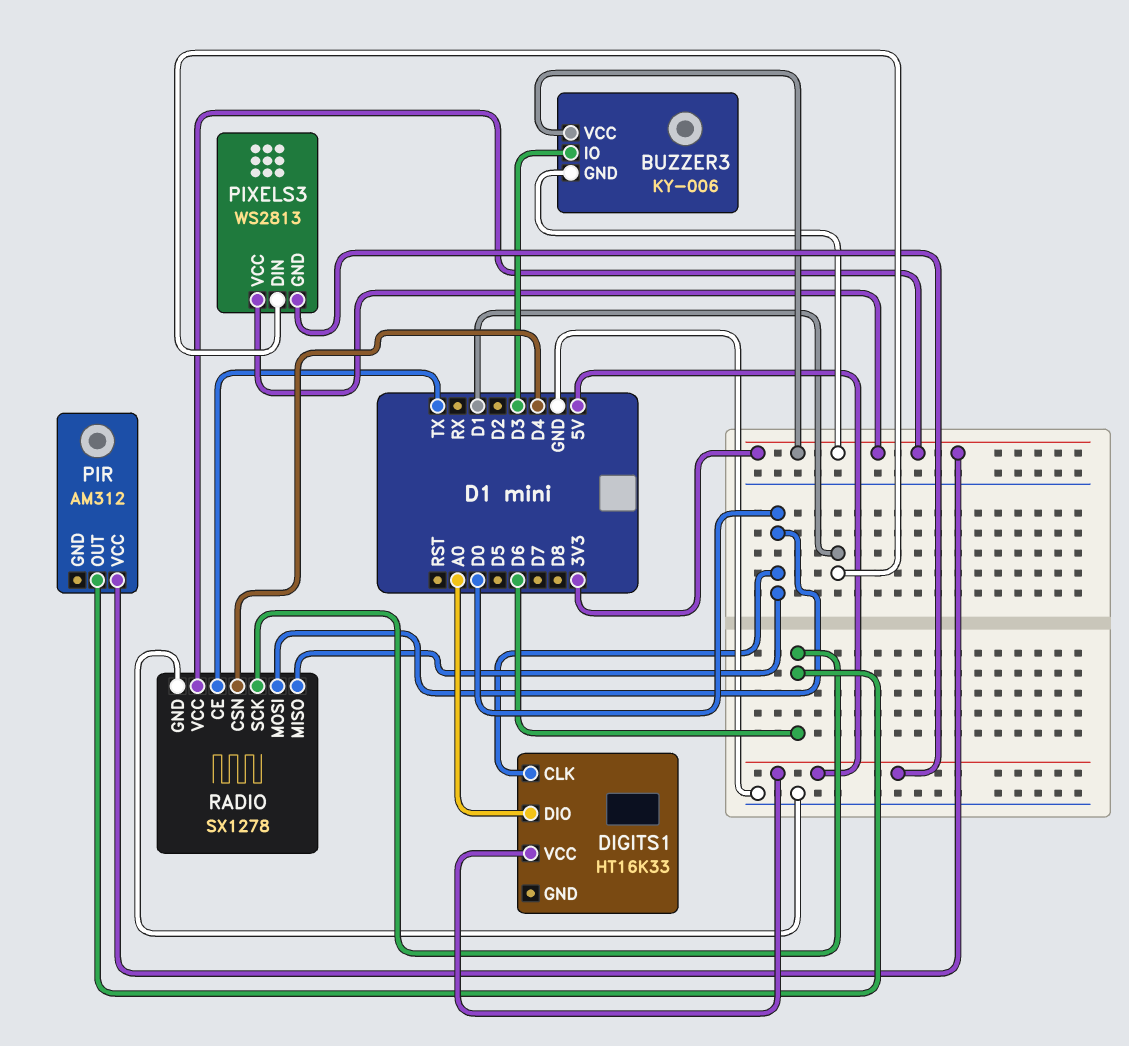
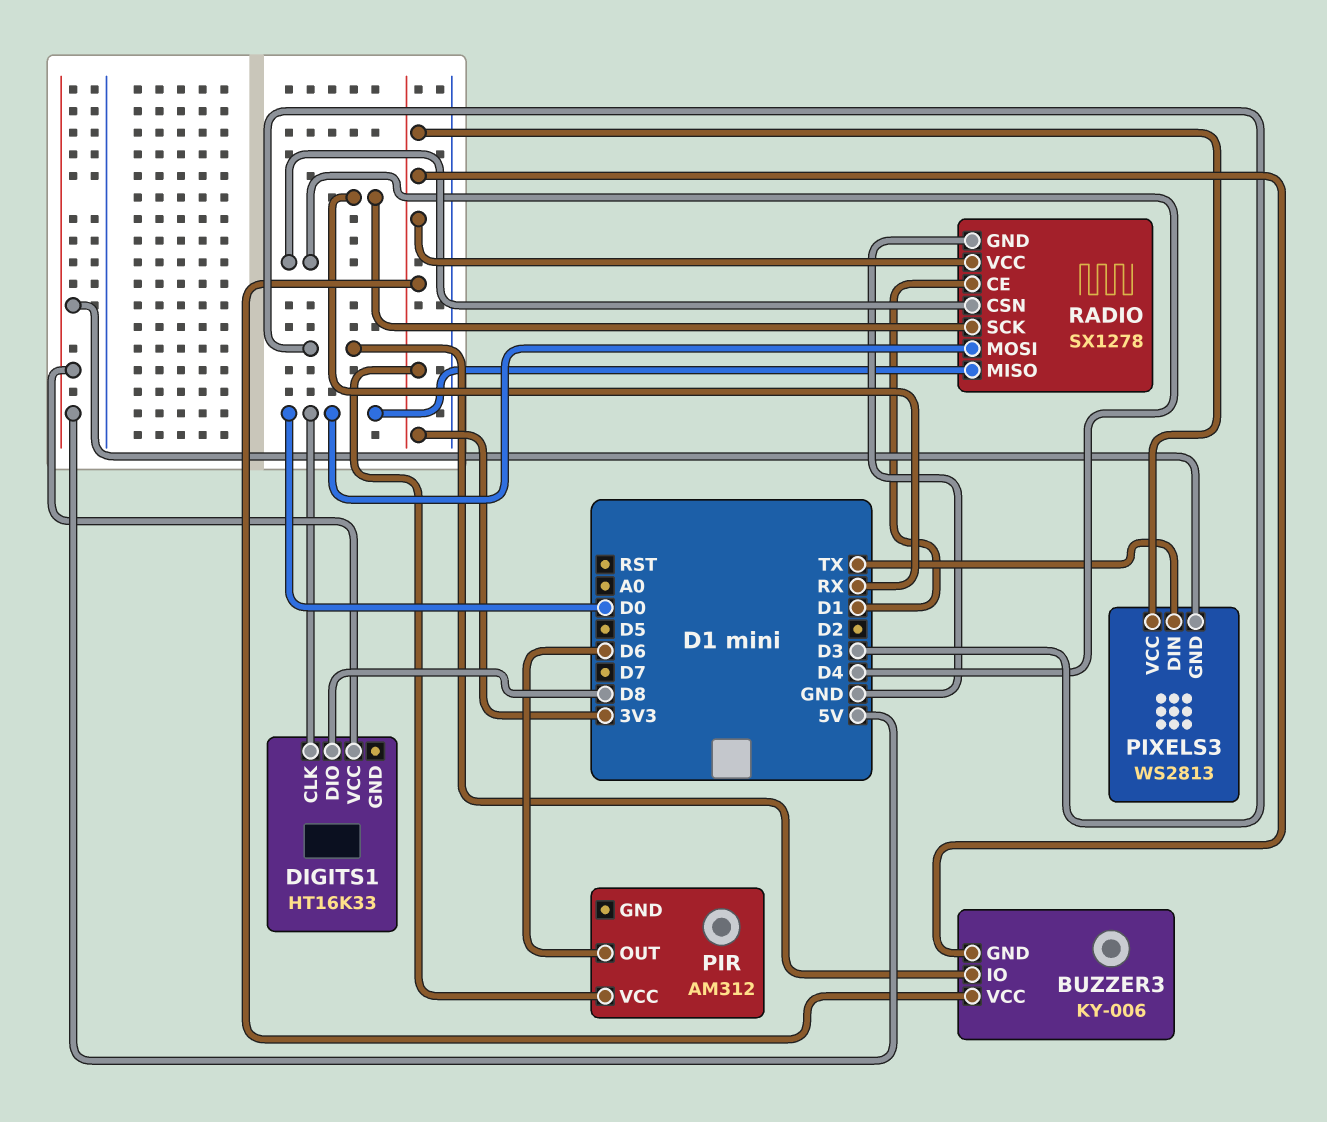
DIGITS1 pin DIO: A0 -> D8
PIXELS3 pin DIN: D1 -> TX
RADIO pin CE: TX -> D1
RADIO pin SCK: D6 -> RX

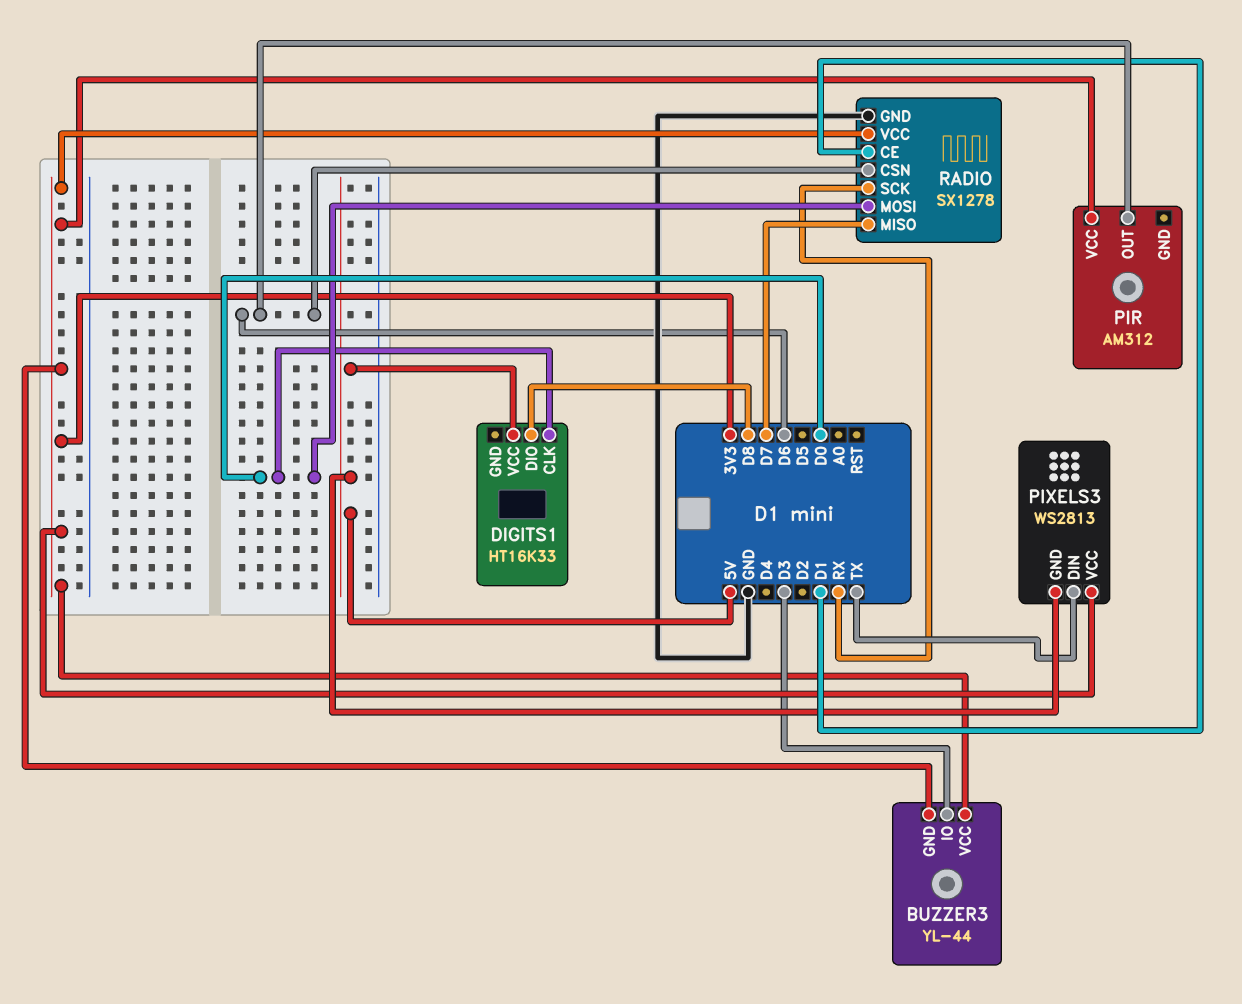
BUZZER3: KY-006 -> YL-44
RADIO pin CSN: D4 -> D6
RADIO pin MISO: D0 -> D7

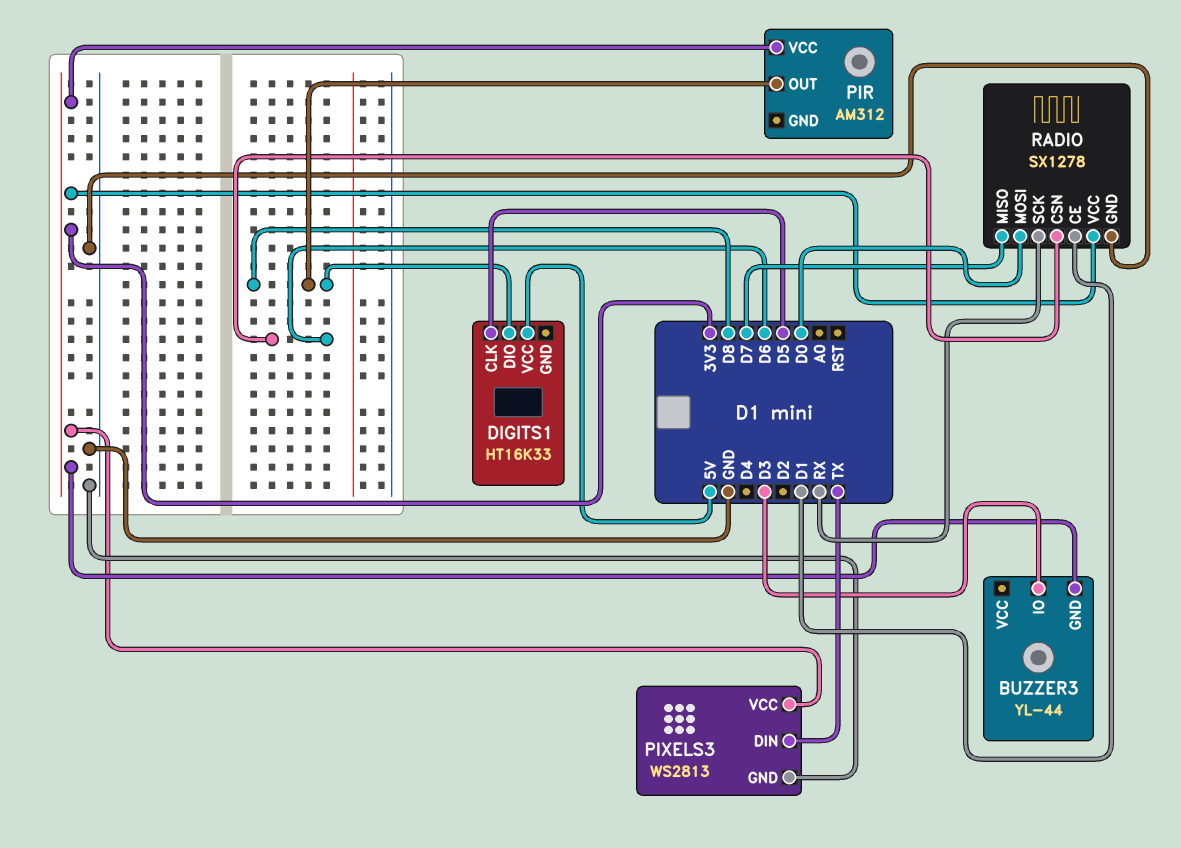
BUZZER3 pin VCC: 3V3 -> none
DIGITS1 pin CLK: D0 -> D5
PIR pin OUT: D6 -> D8
PIXELS3 pin GND: 5V -> GND

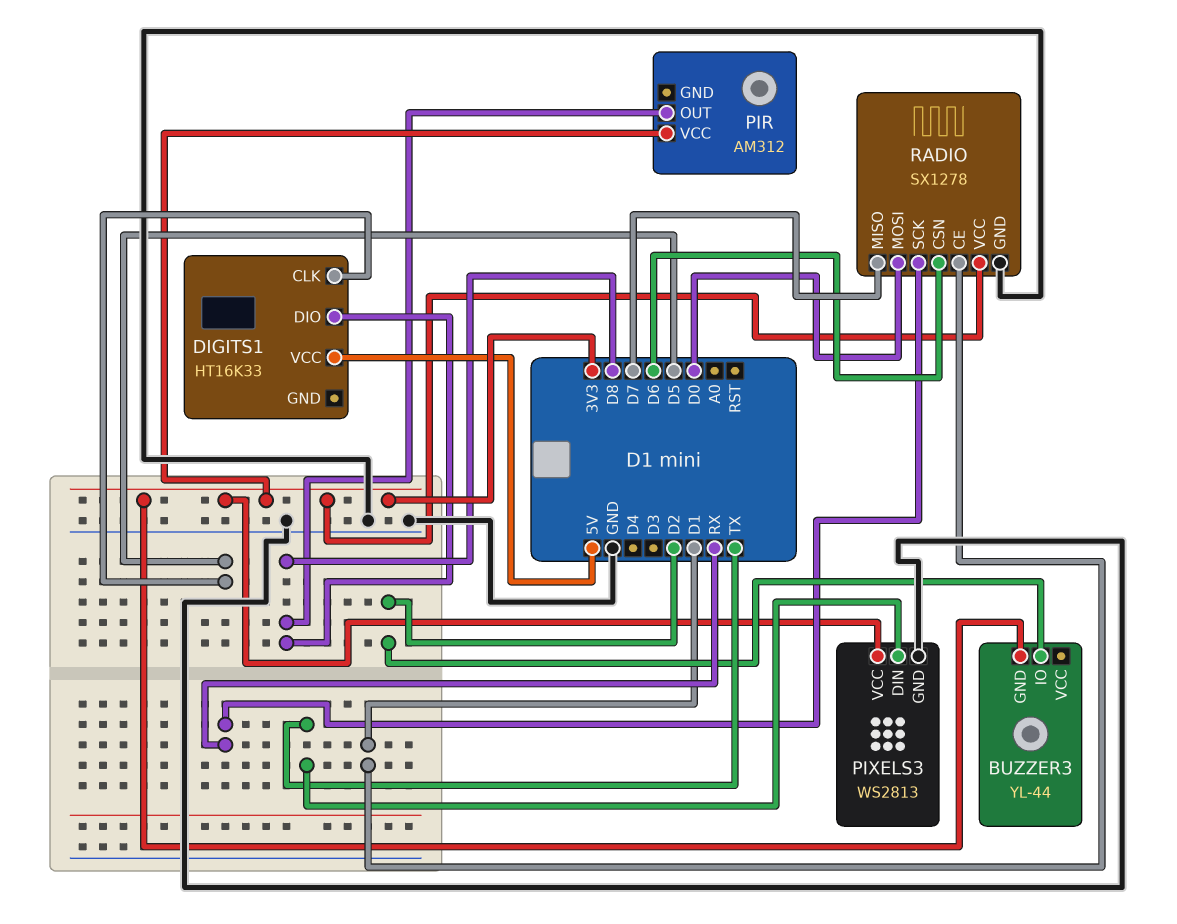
BUZZER3 pin IO: D3 -> D2

